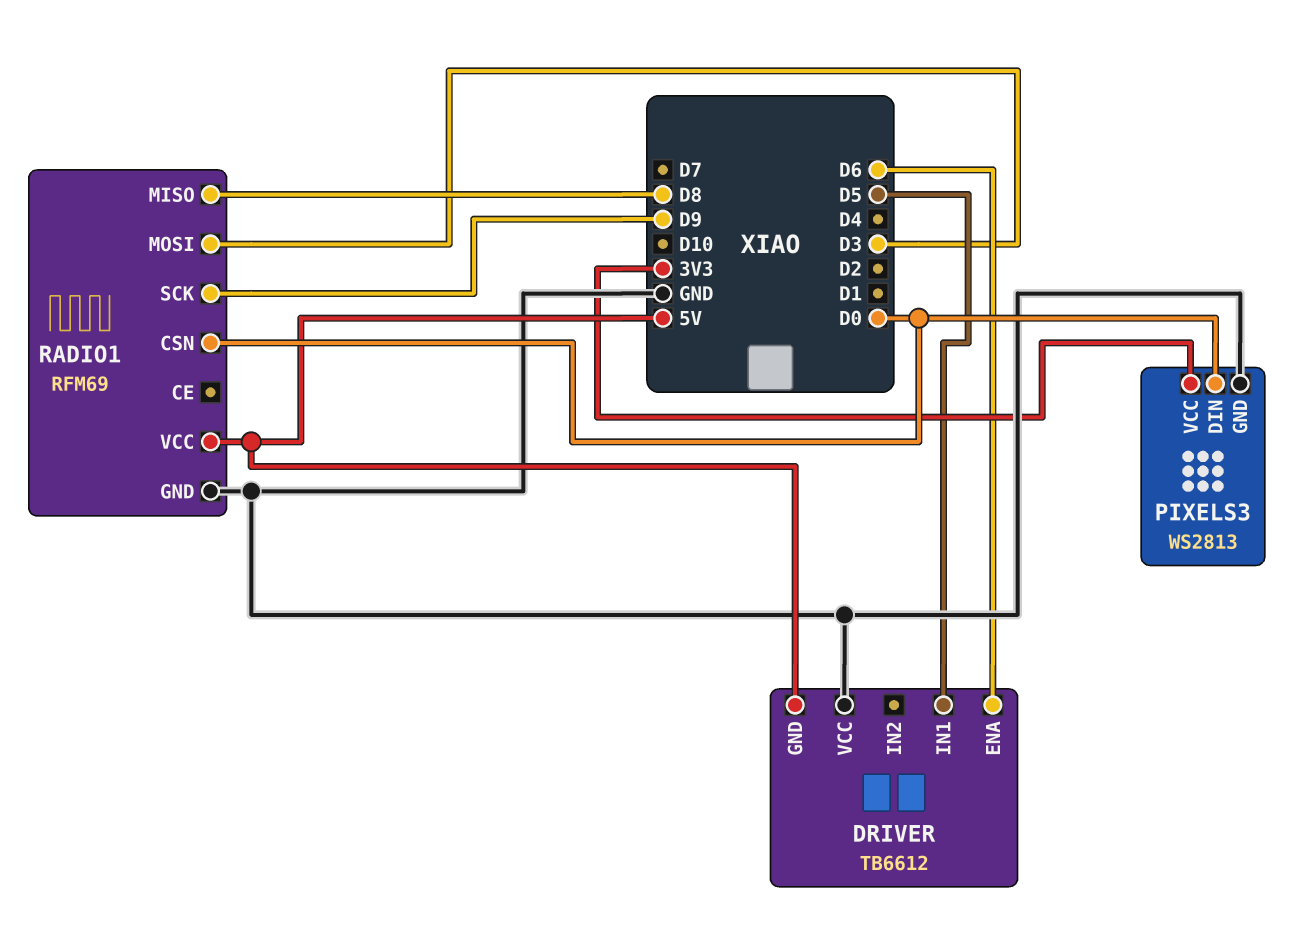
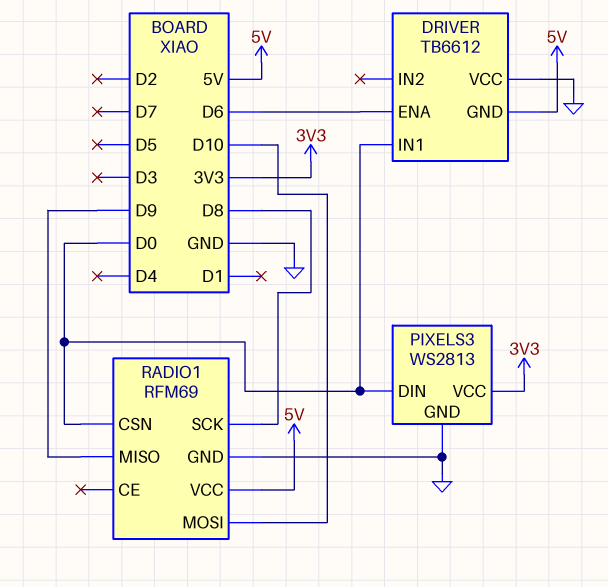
DRIVER pin IN1: D5 -> D0
RADIO1 pin MISO: D8 -> D9
RADIO1 pin MOSI: D3 -> D10
RADIO1 pin SCK: D9 -> D8

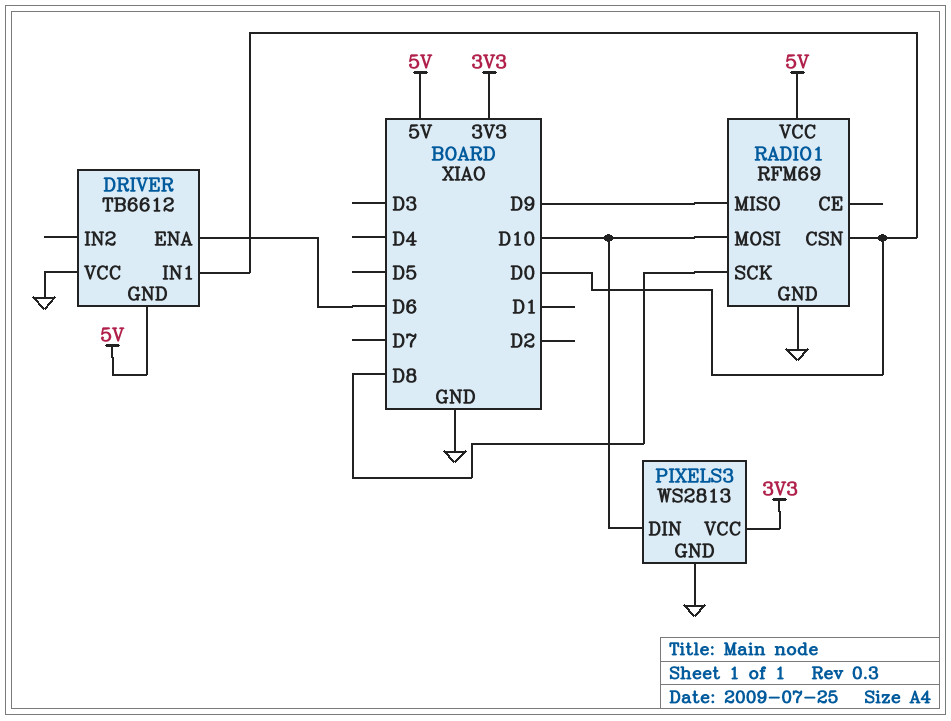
PIXELS3 pin DIN: D0 -> D10

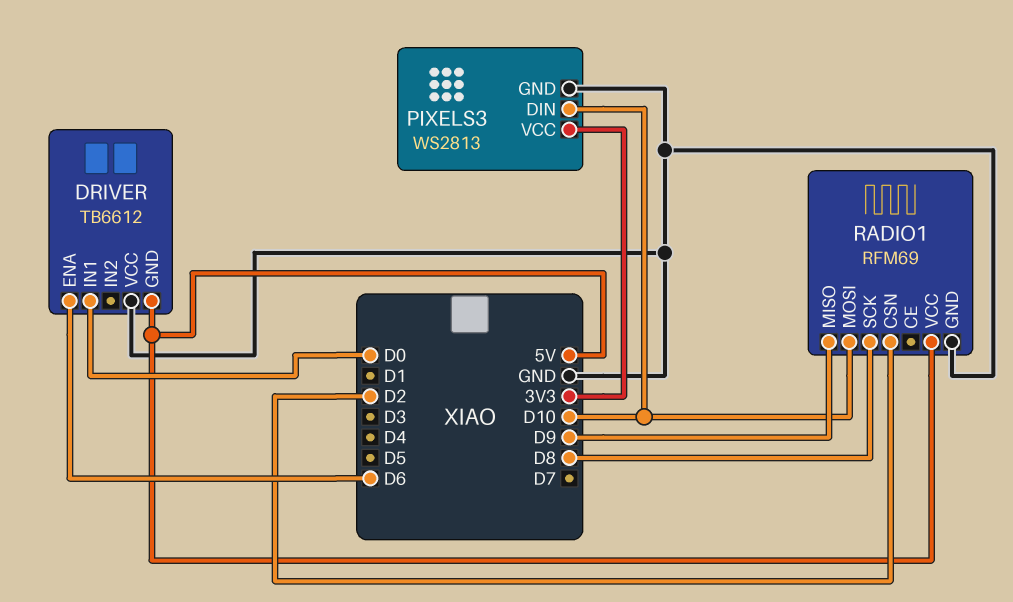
RADIO1 pin CSN: D0 -> D2

